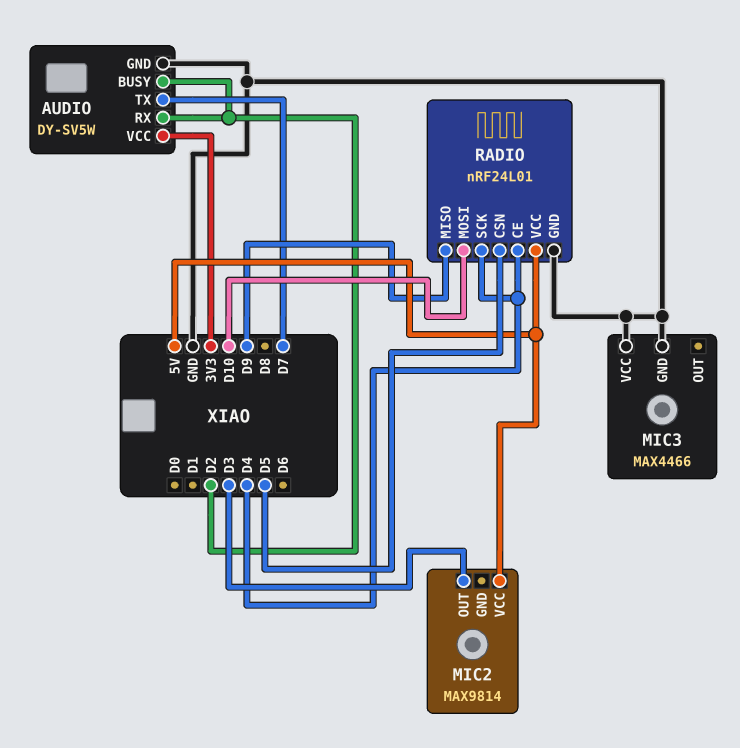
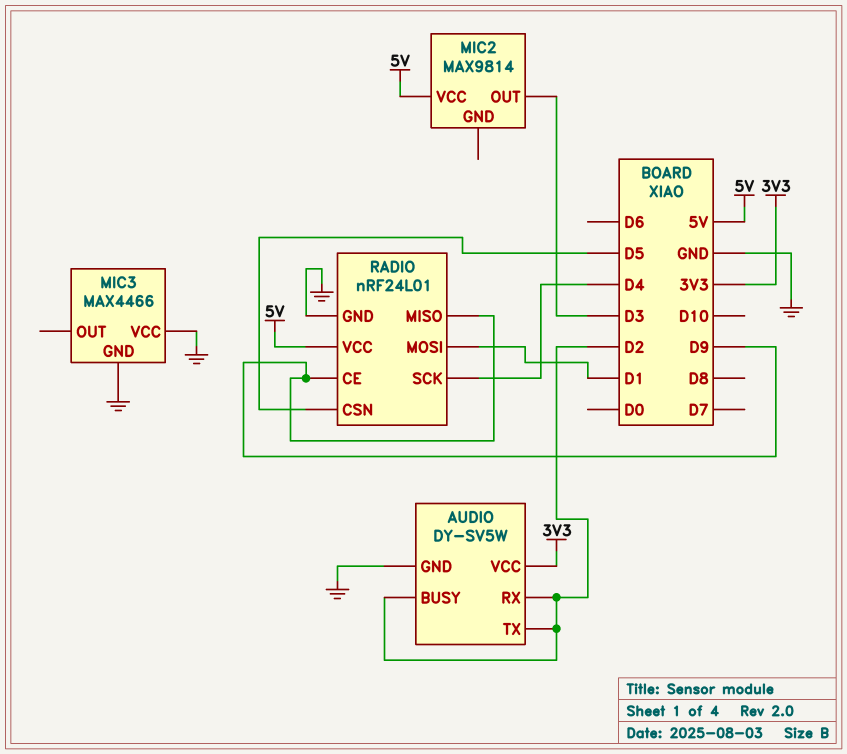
AUDIO pin TX: D7 -> D2
RADIO pin CE: D4 -> D9
RADIO pin MOSI: D10 -> D1

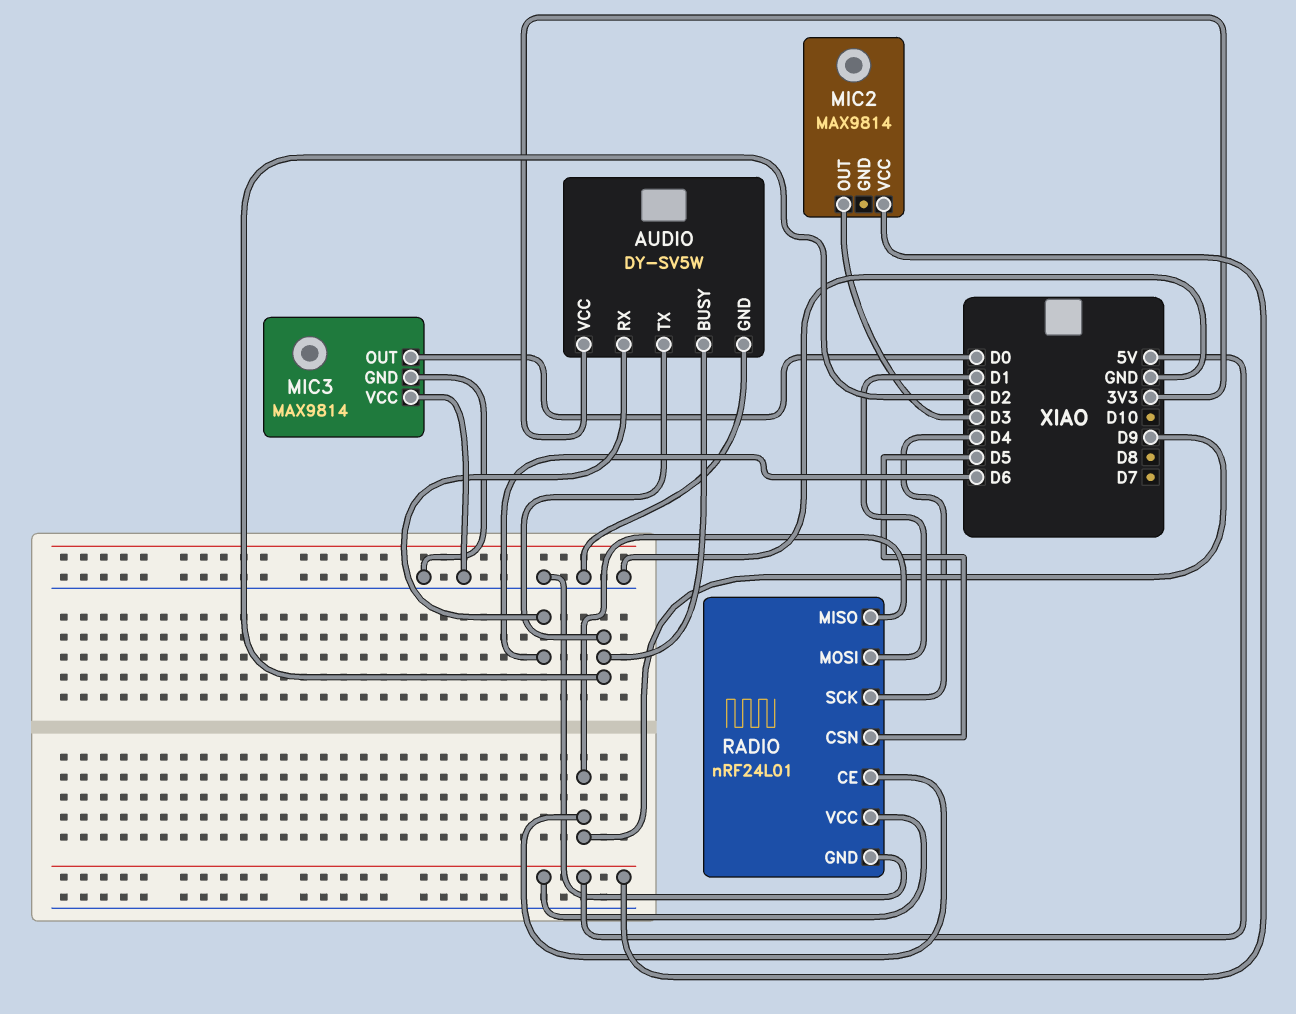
AUDIO pin RX: D2 -> D6
MIC3: MAX4466 -> MAX9814
MIC3 pin OUT: none -> D0

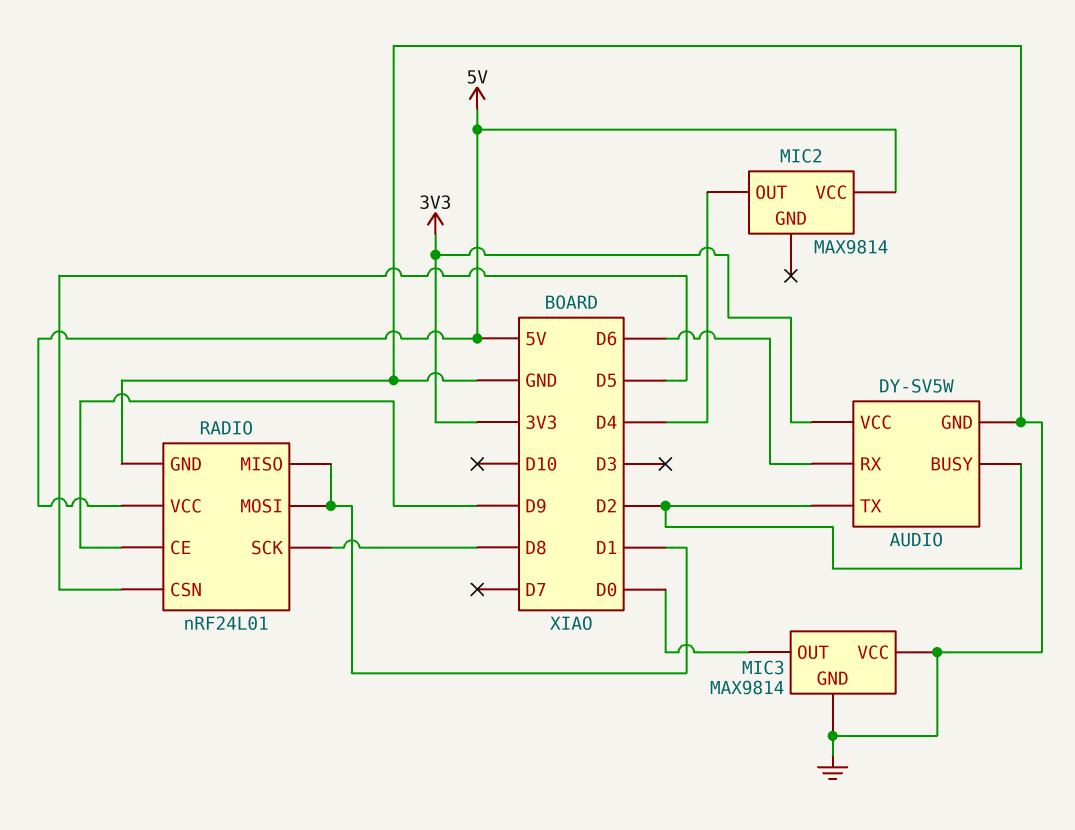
MIC2 pin OUT: D3 -> D4
RADIO pin MISO: D9 -> D1
RADIO pin SCK: D4 -> D8

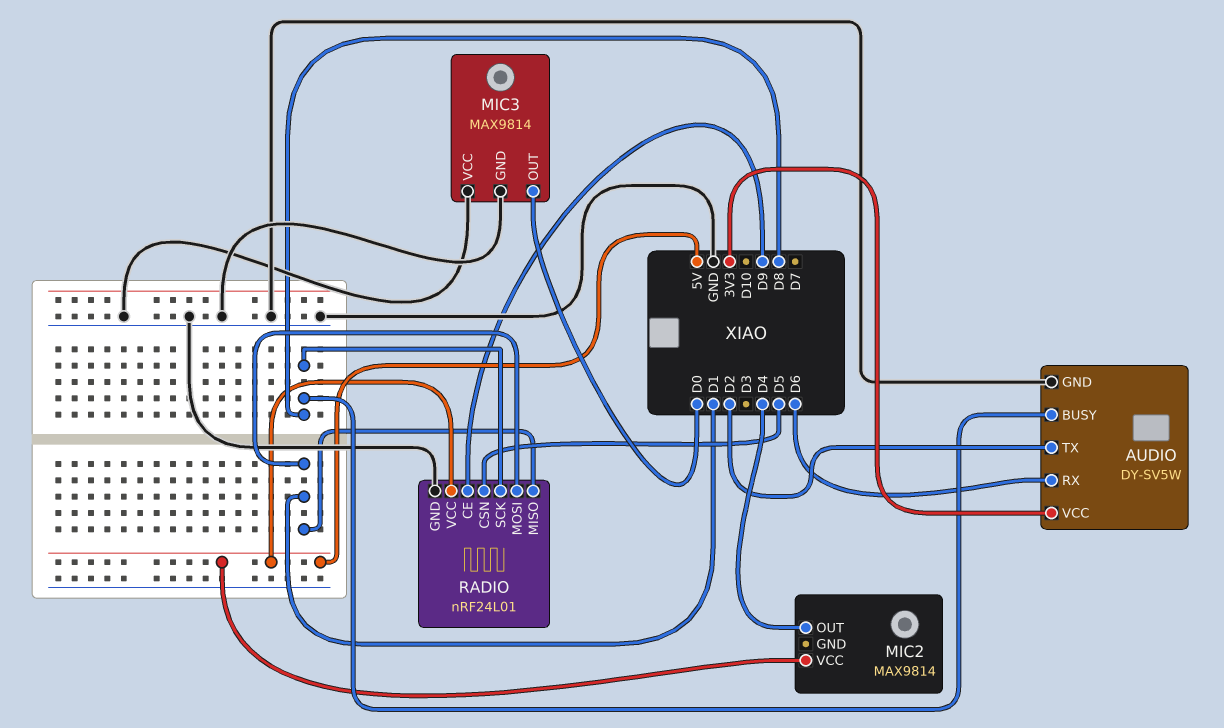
AUDIO pin BUSY: D2 -> D8

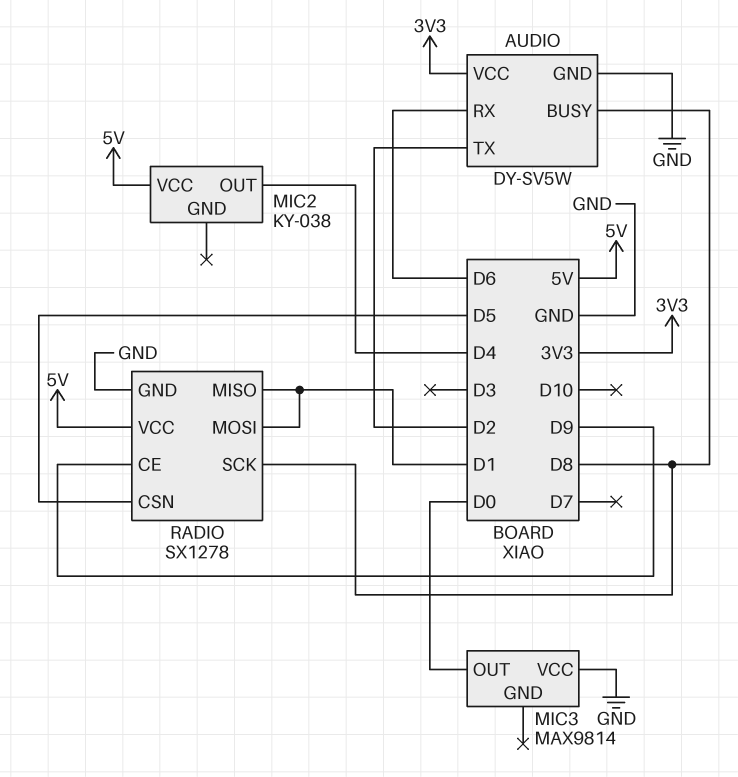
MIC2: MAX9814 -> KY-038
MIC3 pin GND: GND -> none
RADIO: nRF24L01 -> SX1278

